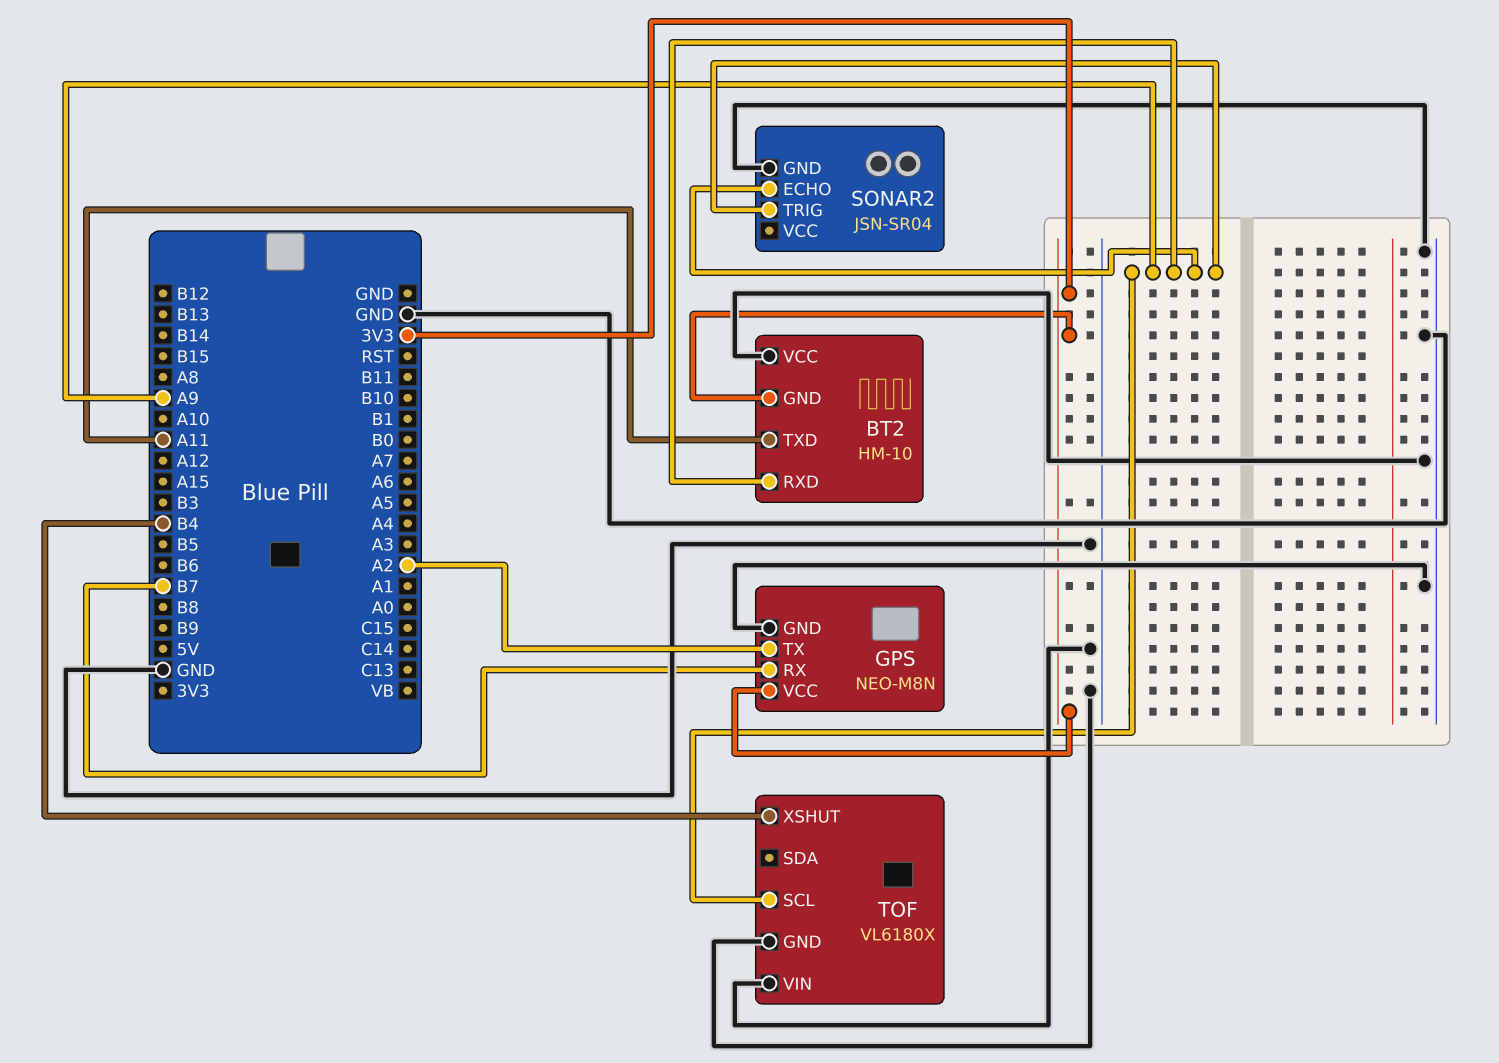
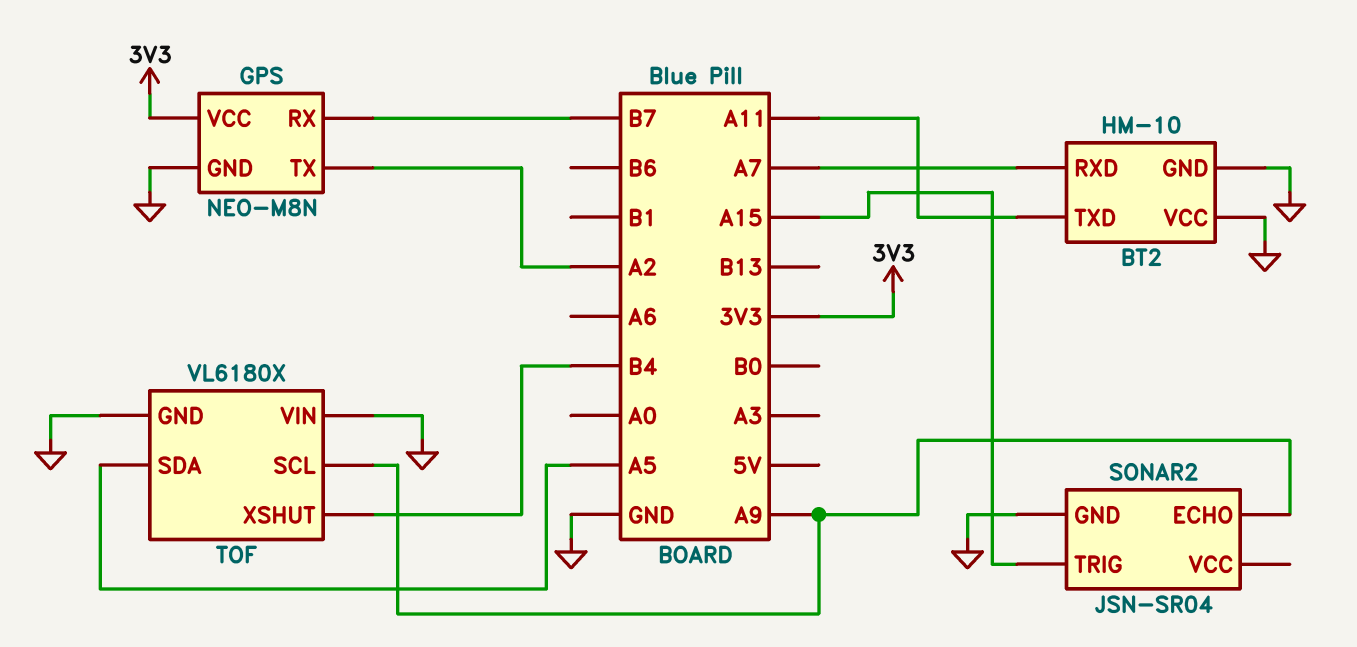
BT2 pin GND: 3V3 -> GND
BT2 pin RXD: A9 -> A7
SONAR2 pin TRIG: A9 -> A15
TOF pin SDA: none -> A5

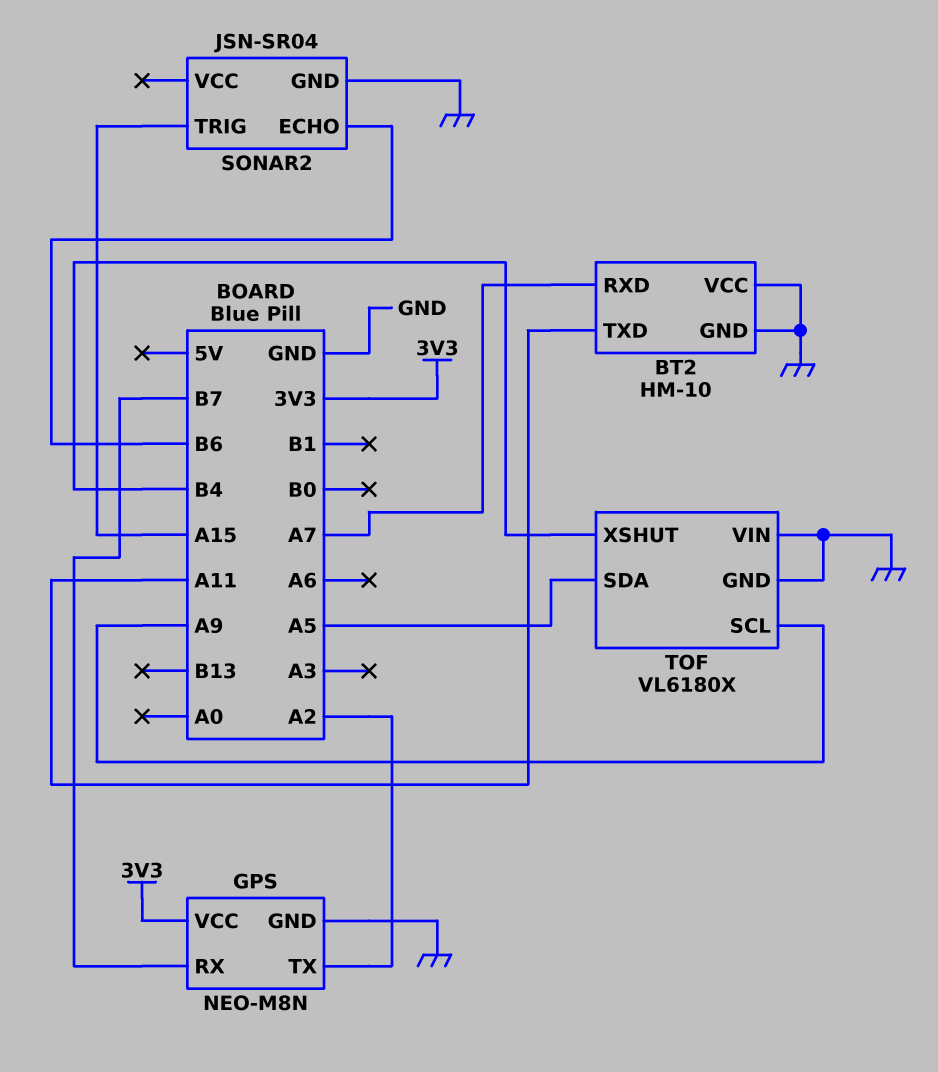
SONAR2 pin ECHO: A9 -> B6

